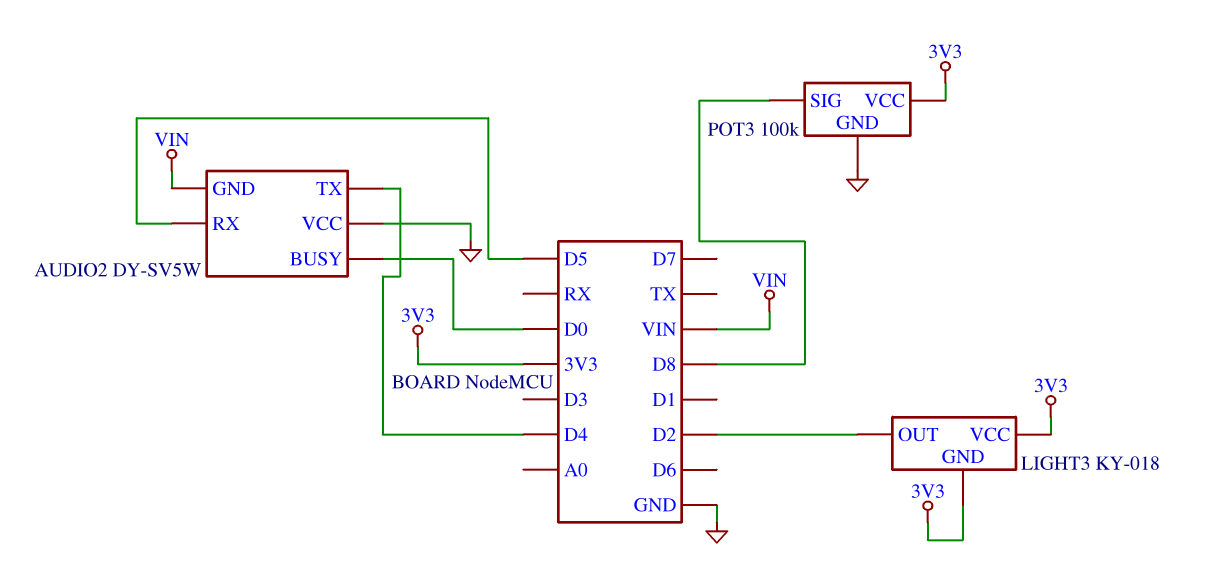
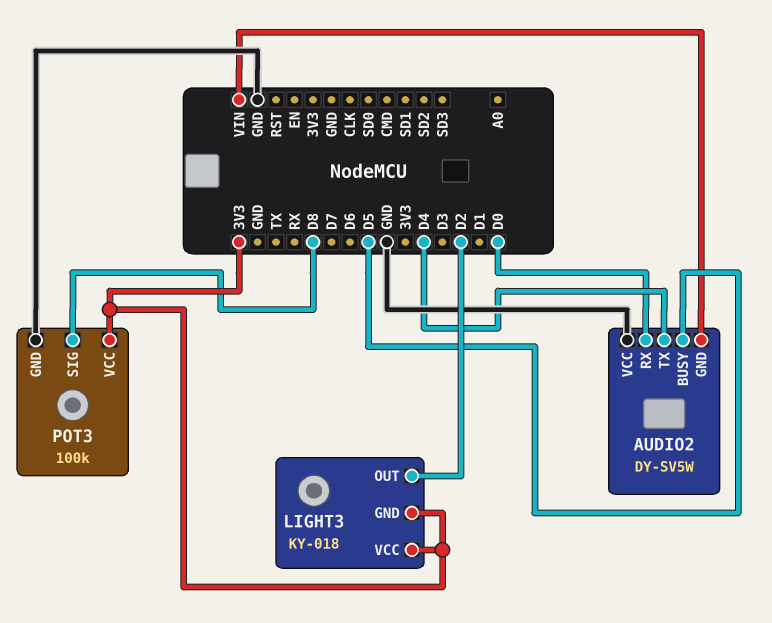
AUDIO2 pin BUSY: D0 -> D5
AUDIO2 pin RX: D5 -> D0

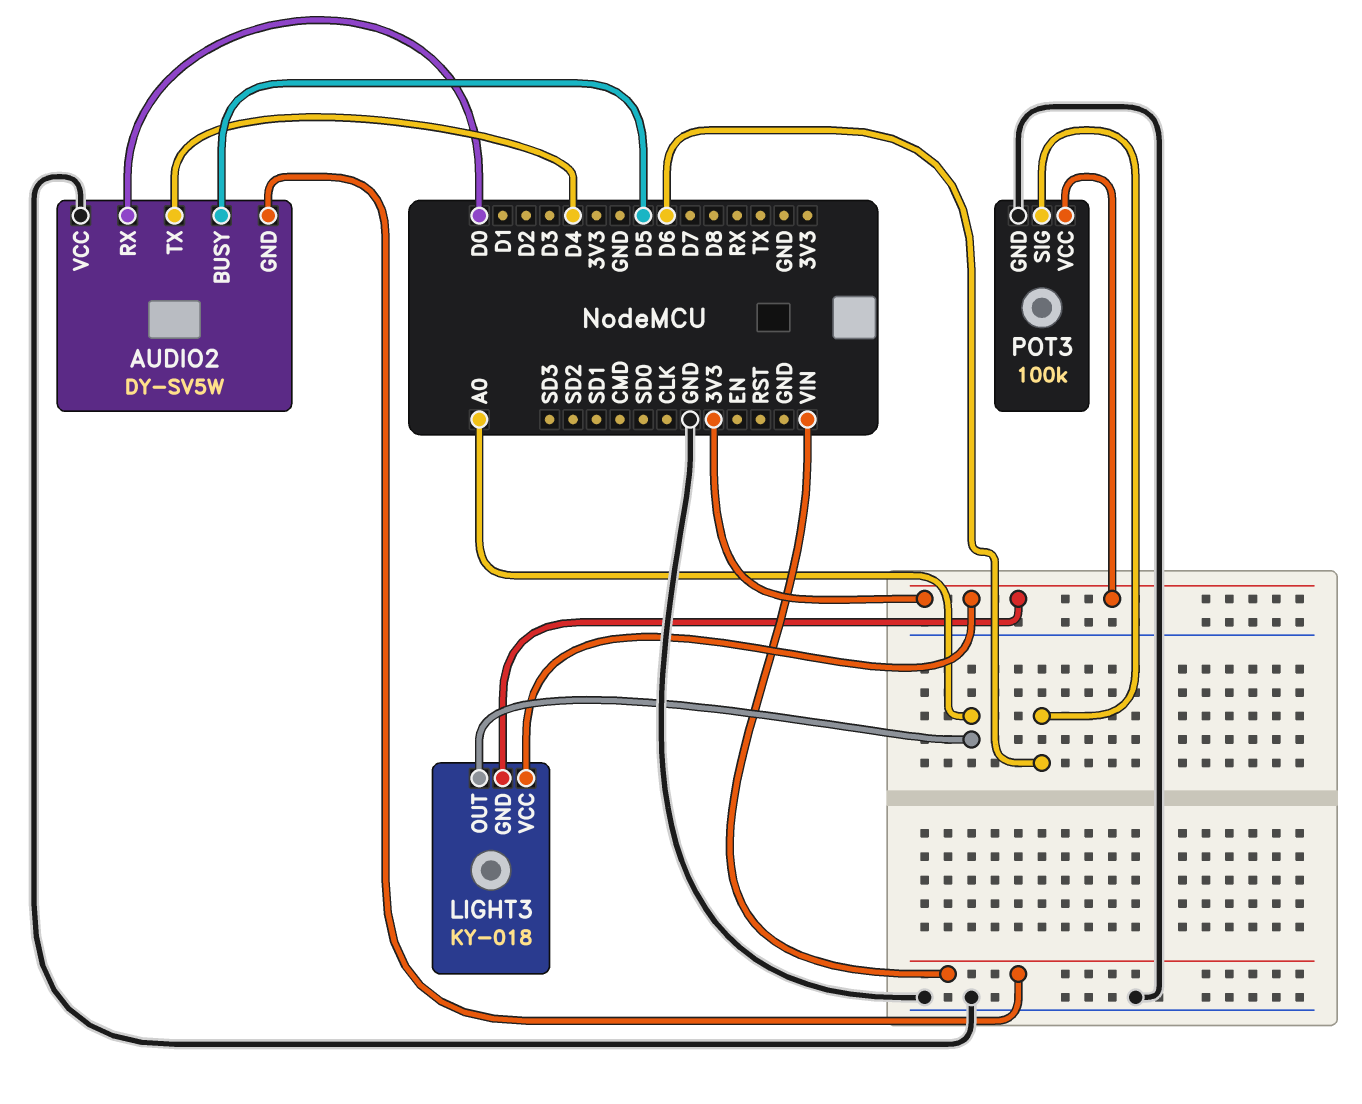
LIGHT3 pin OUT: D2 -> A0
POT3 pin SIG: D8 -> D6

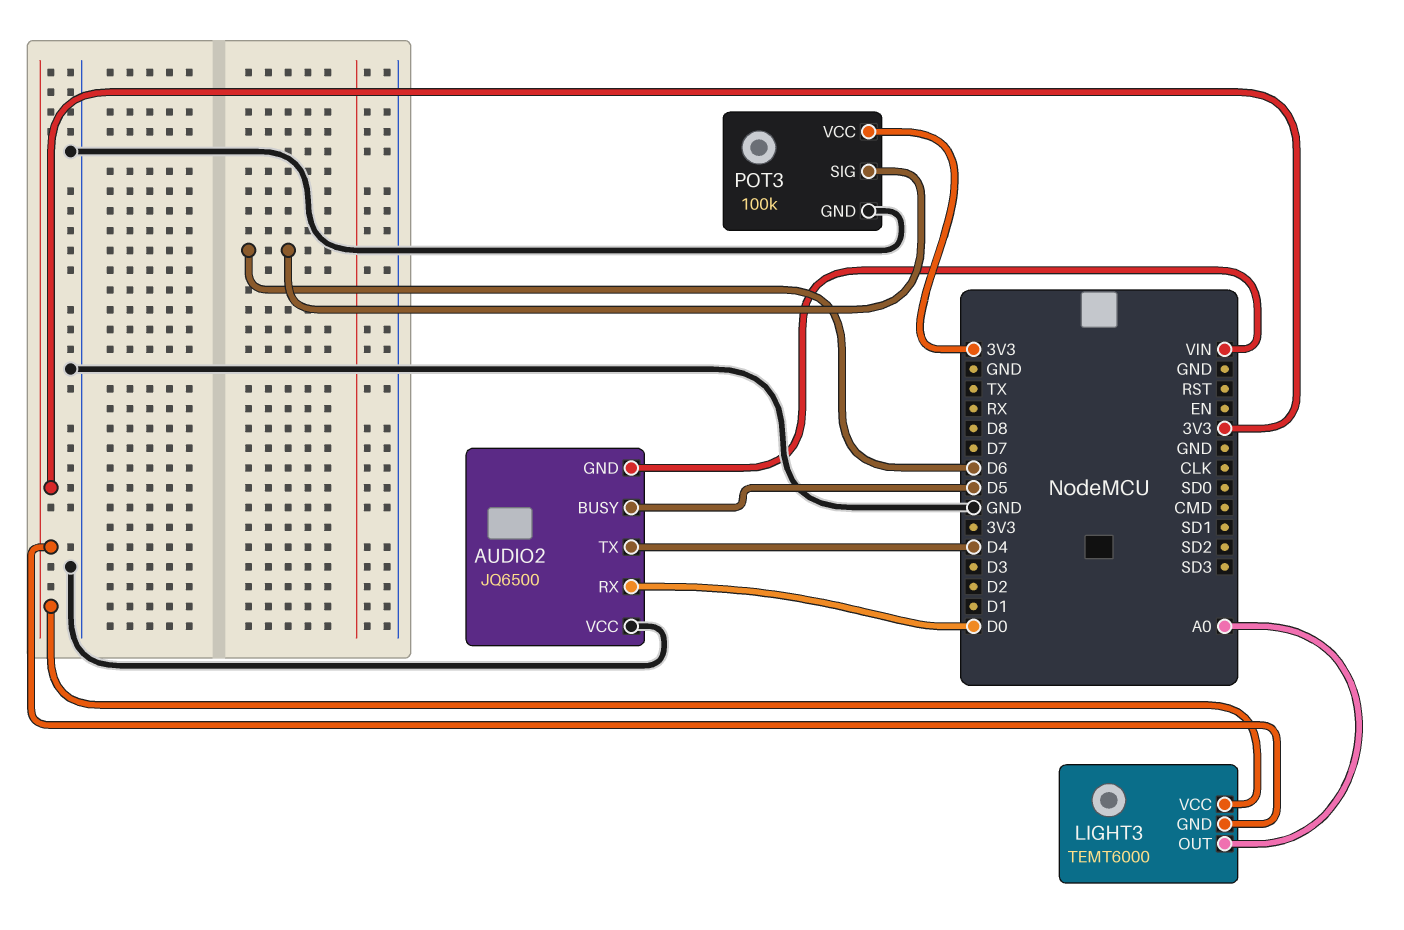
AUDIO2: DY-SV5W -> JQ6500
LIGHT3: KY-018 -> TEMT6000

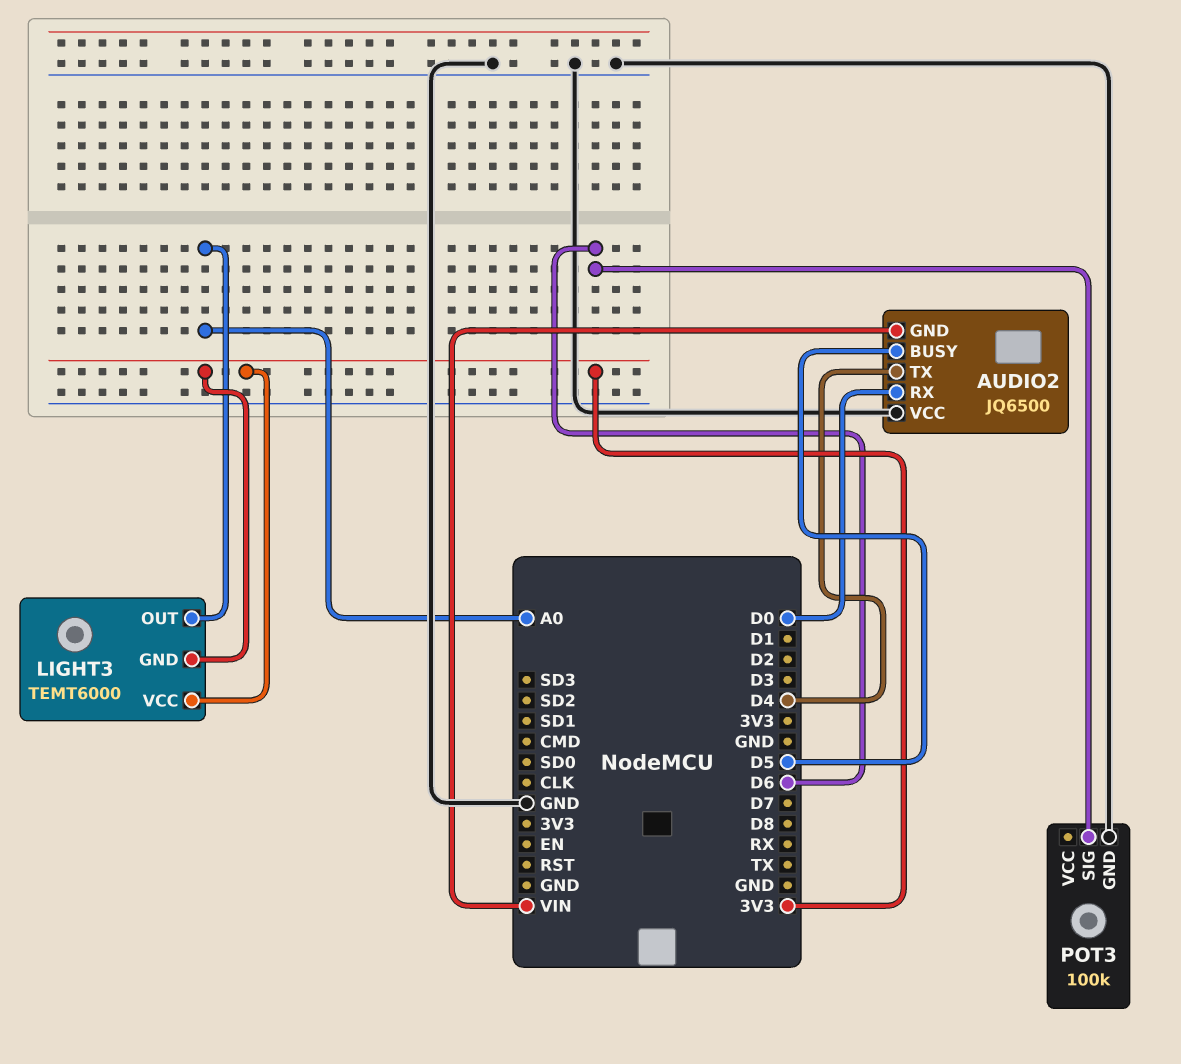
POT3 pin VCC: 3V3 -> none

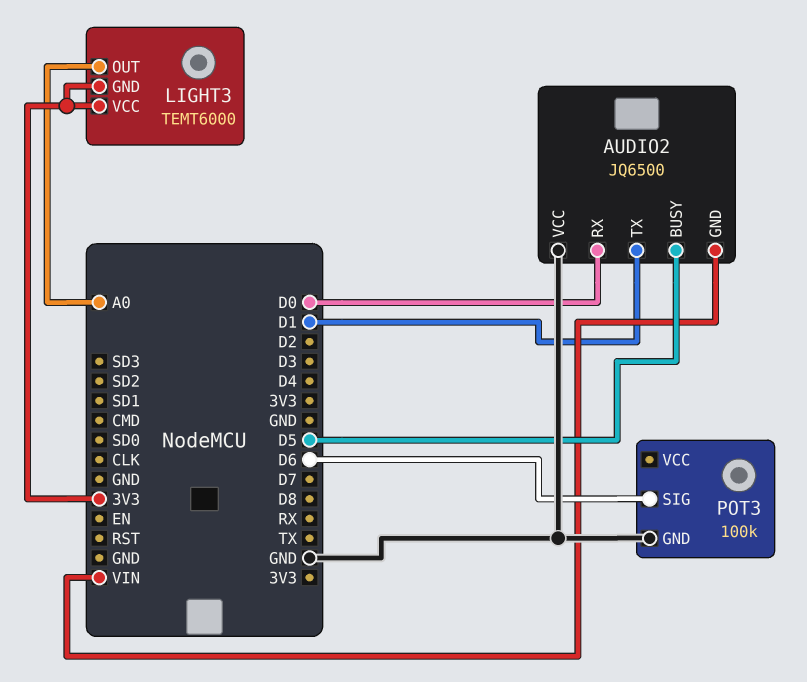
AUDIO2 pin TX: D4 -> D1

